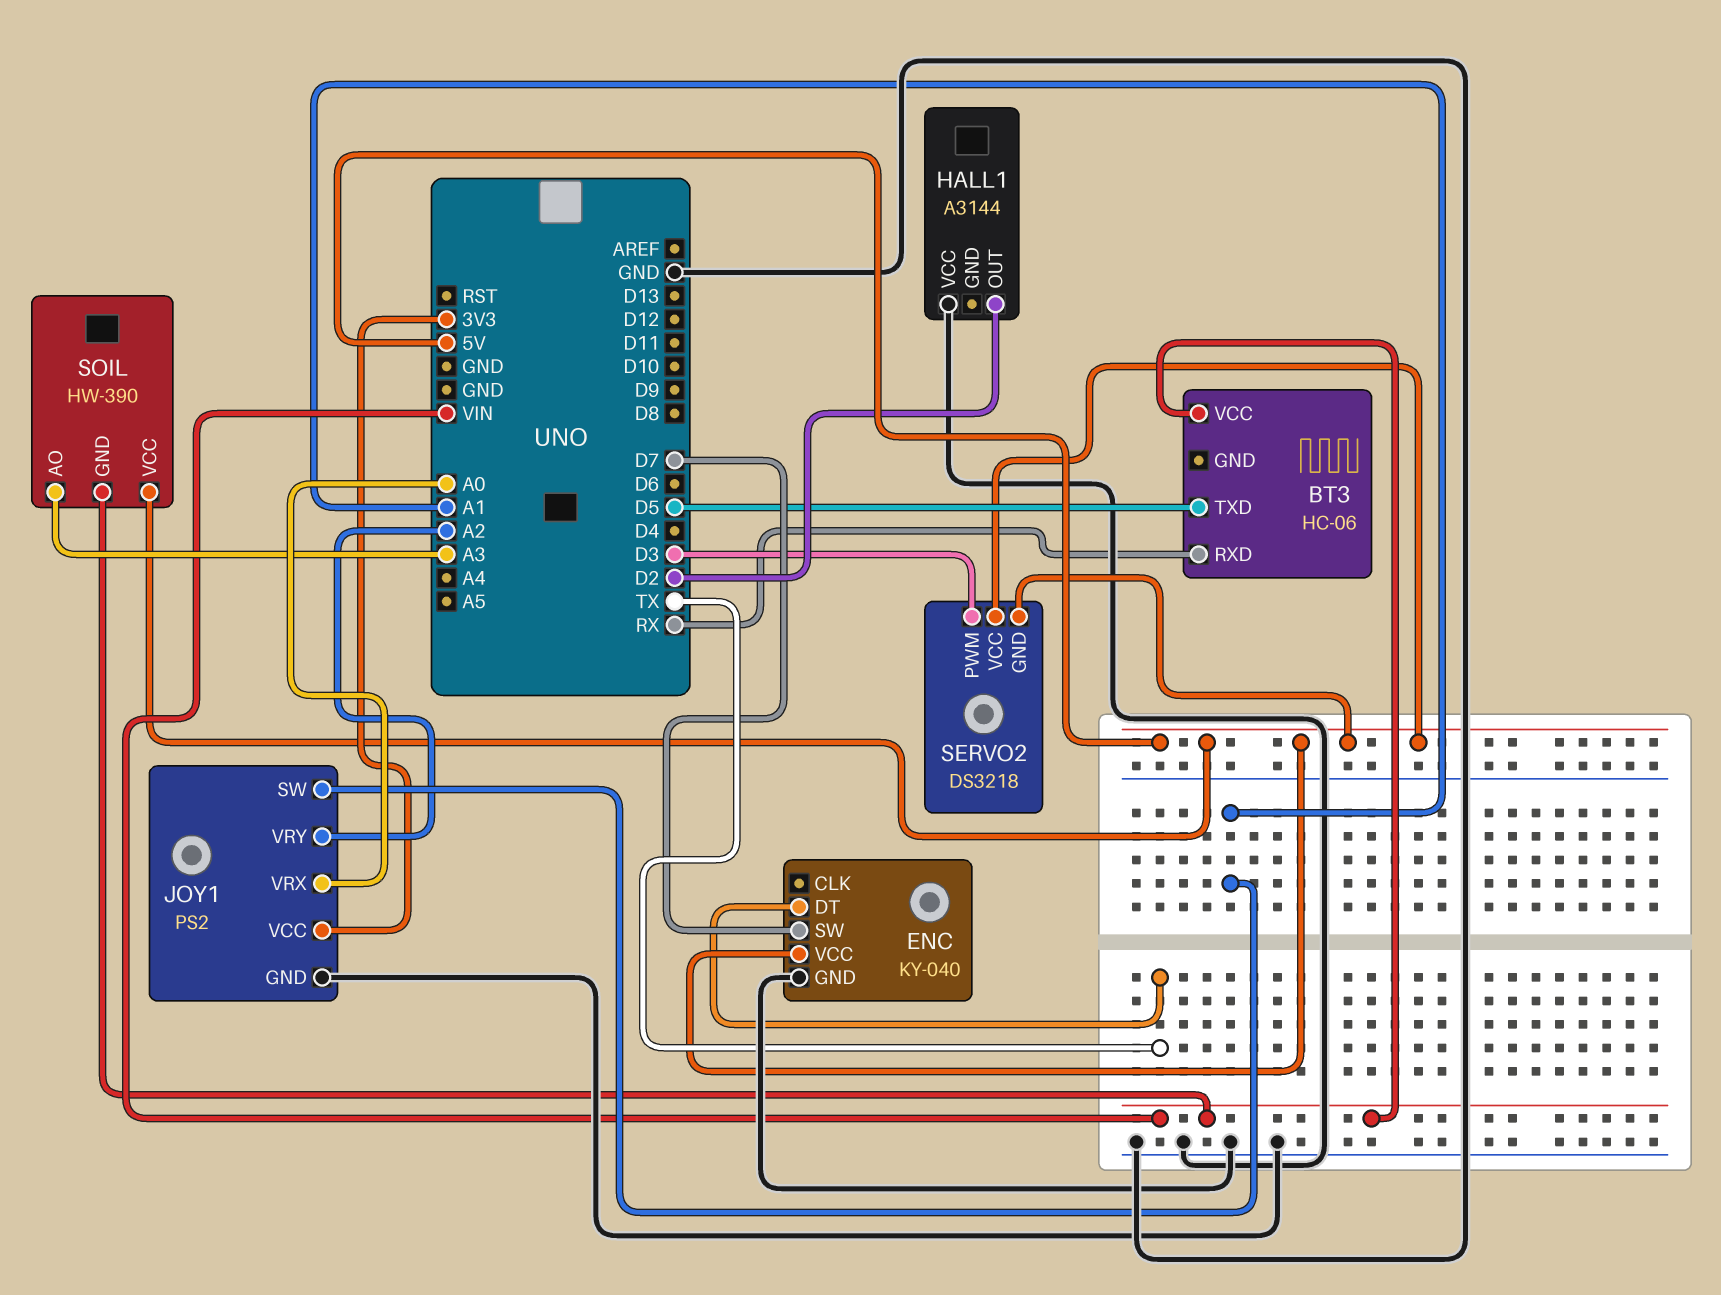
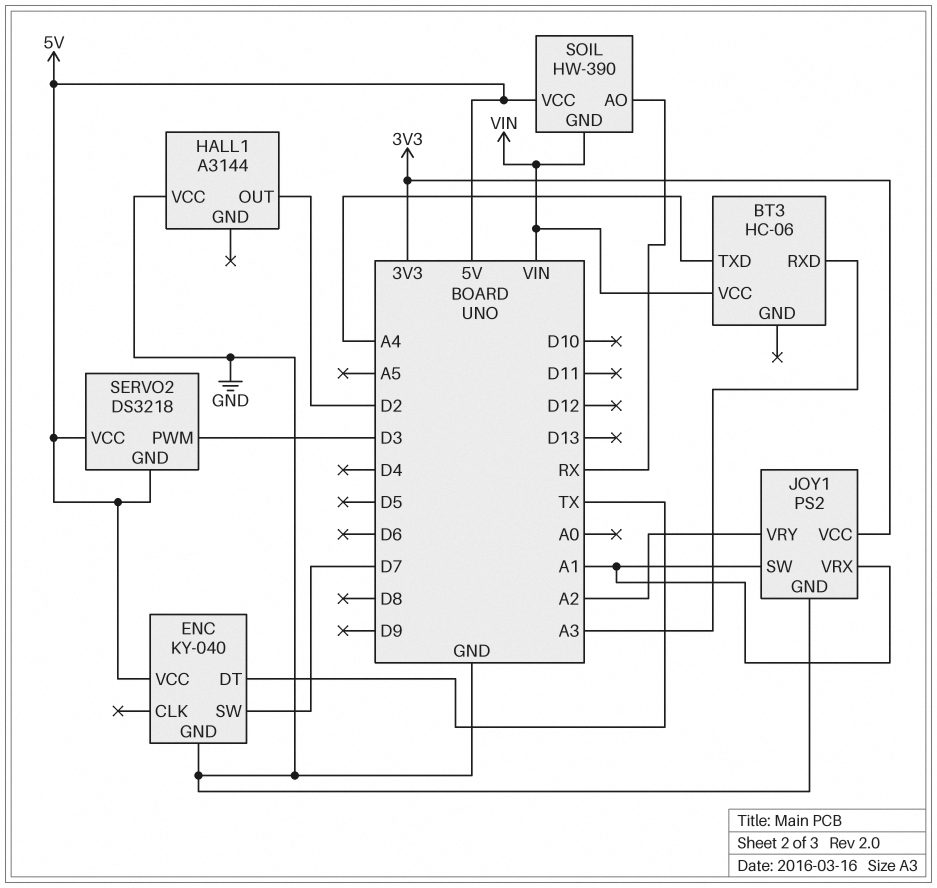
BT3 pin RXD: RX -> A3
BT3 pin TXD: D5 -> A4
JOY1 pin VRX: A0 -> A1
SOIL pin AO: A3 -> RX

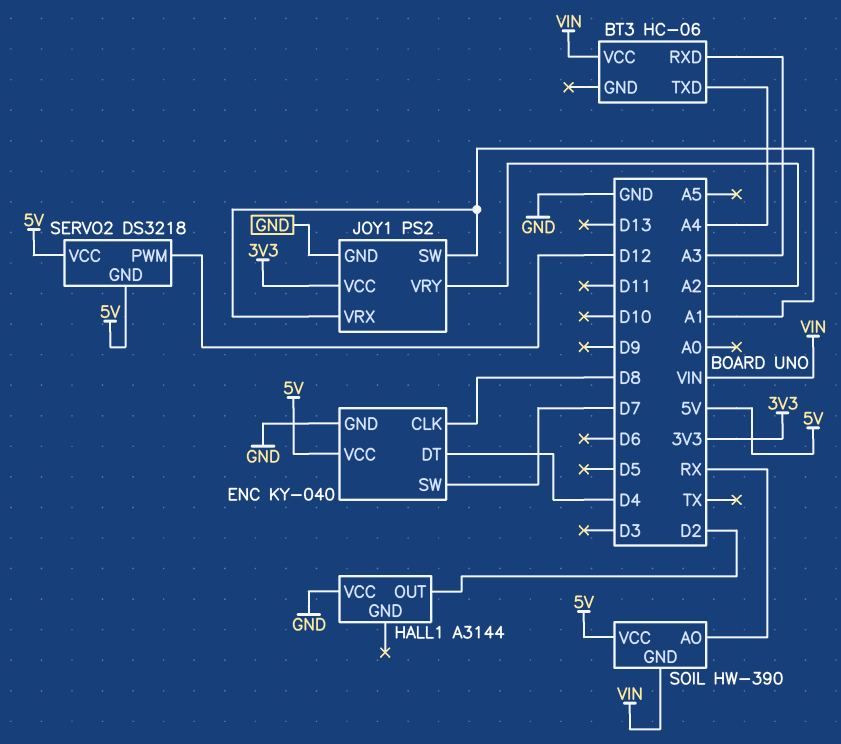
ENC pin CLK: none -> D8
ENC pin DT: TX -> D4
SERVO2 pin PWM: D3 -> D12

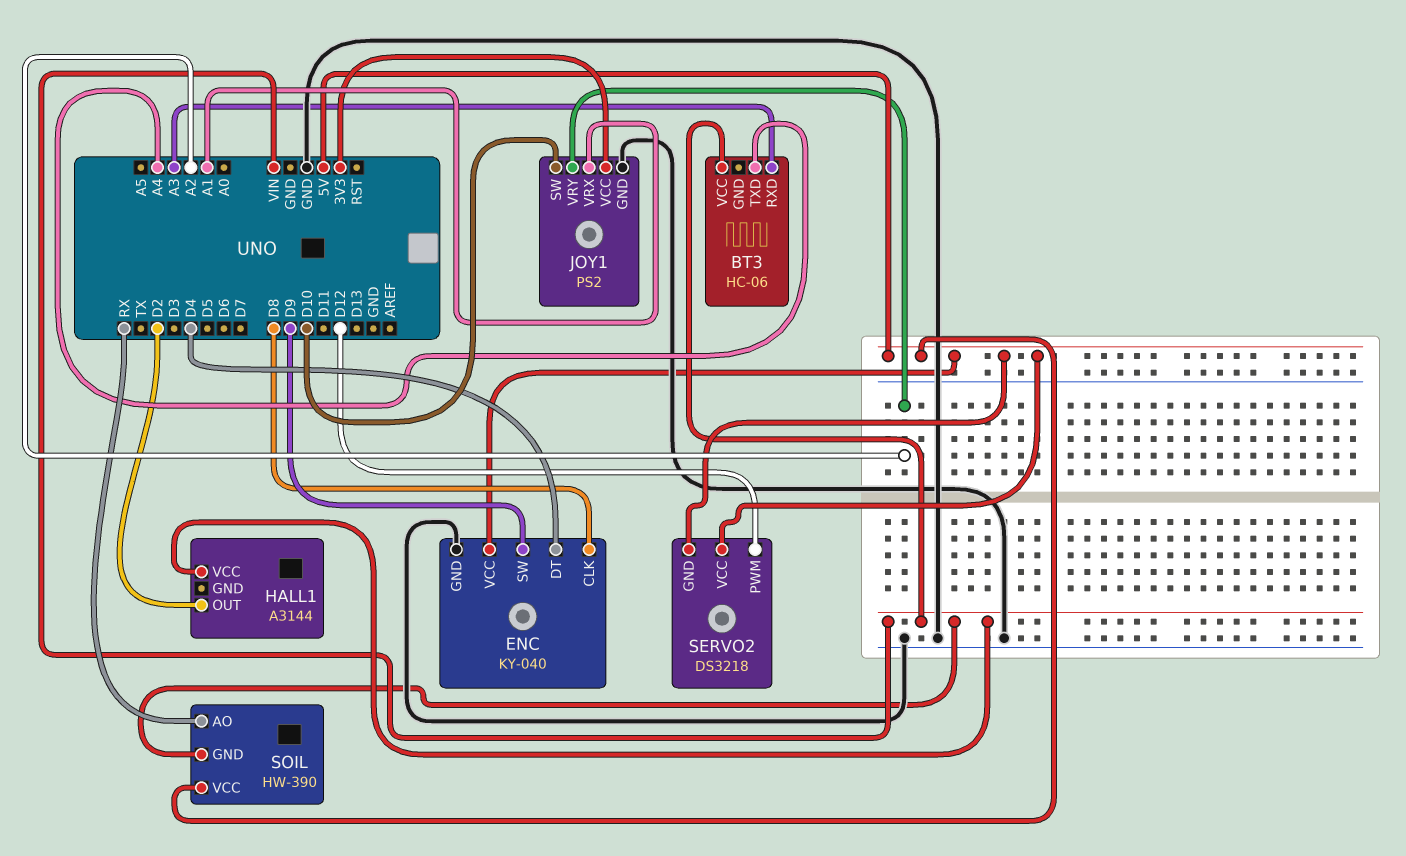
ENC pin SW: D7 -> D9
HALL1 pin VCC: GND -> VIN
JOY1 pin SW: A1 -> D10

